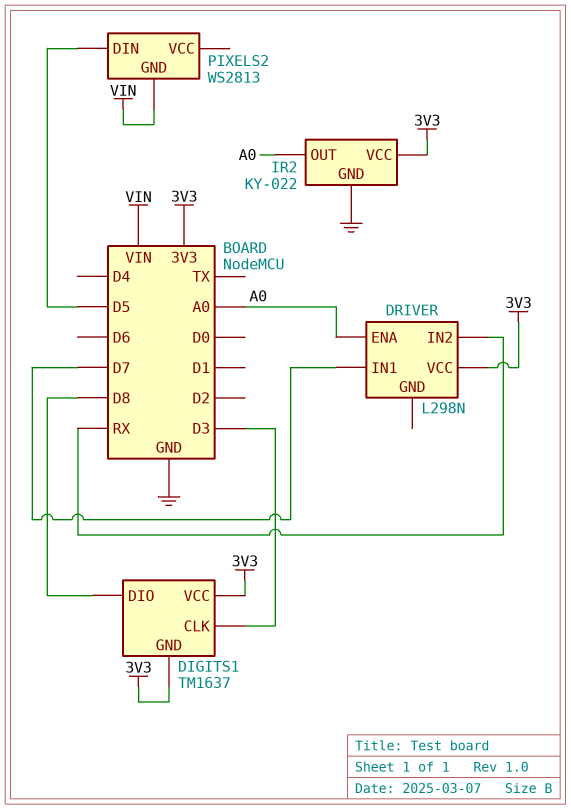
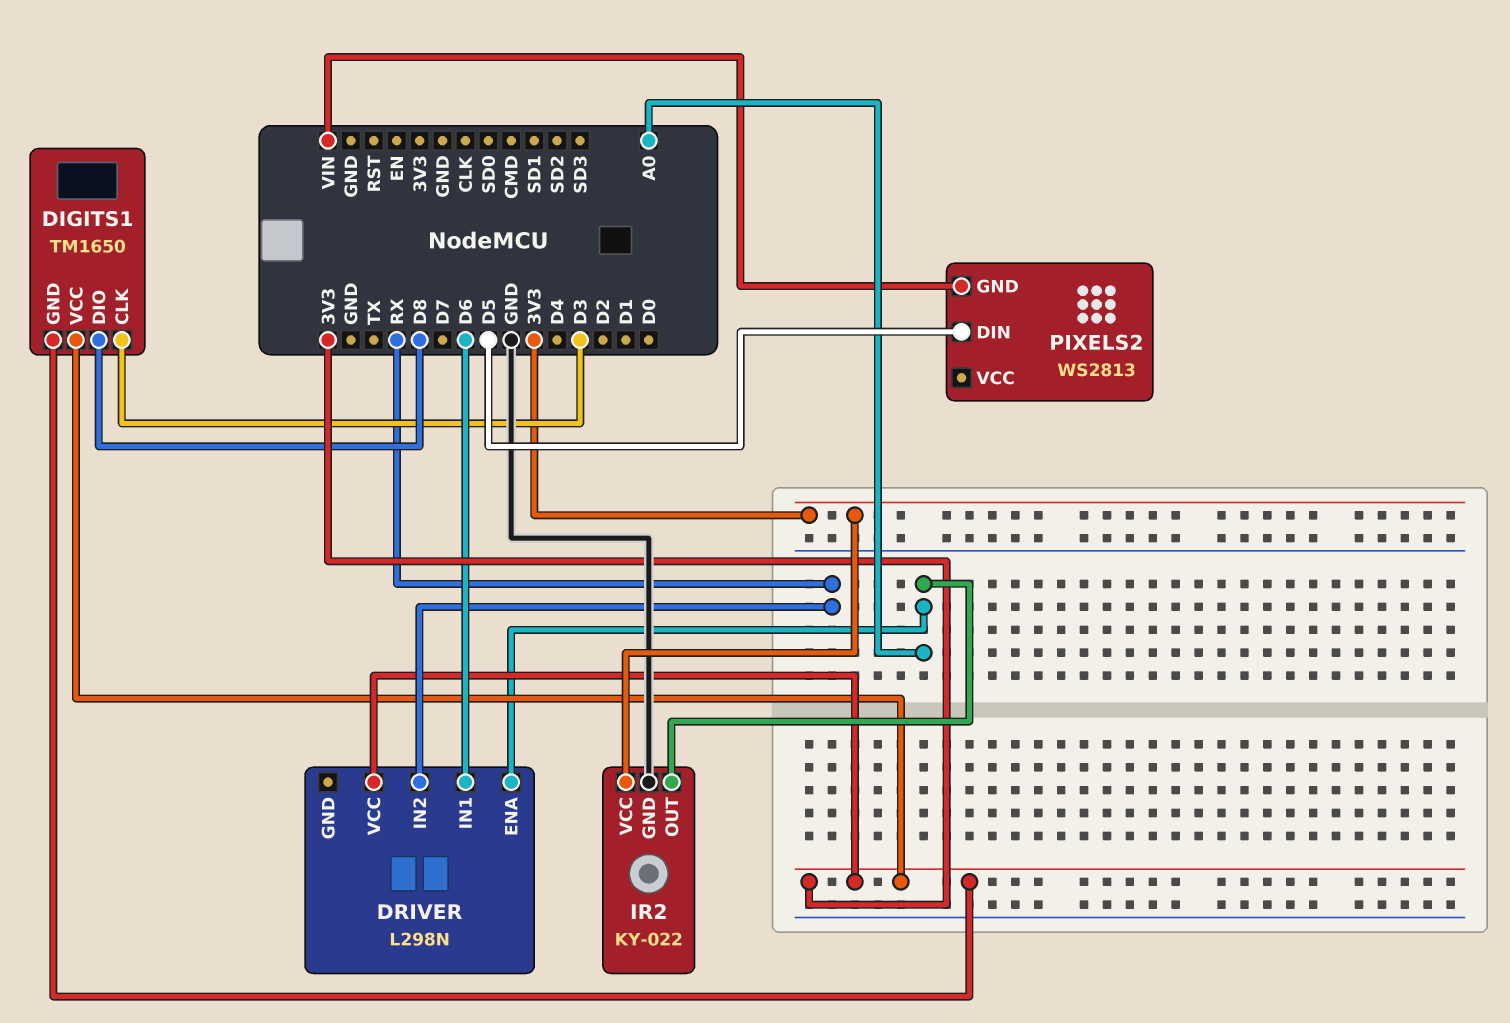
DIGITS1: TM1637 -> TM1650
DRIVER pin IN1: D7 -> D6

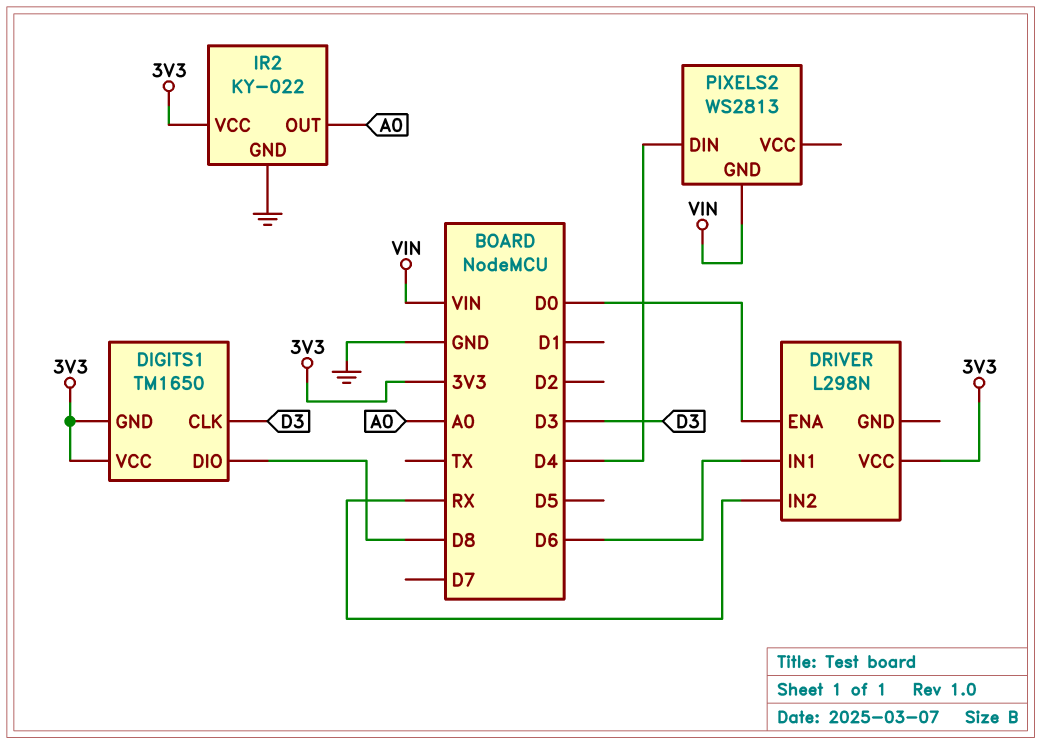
DRIVER pin ENA: A0 -> D0
PIXELS2 pin DIN: D5 -> D4

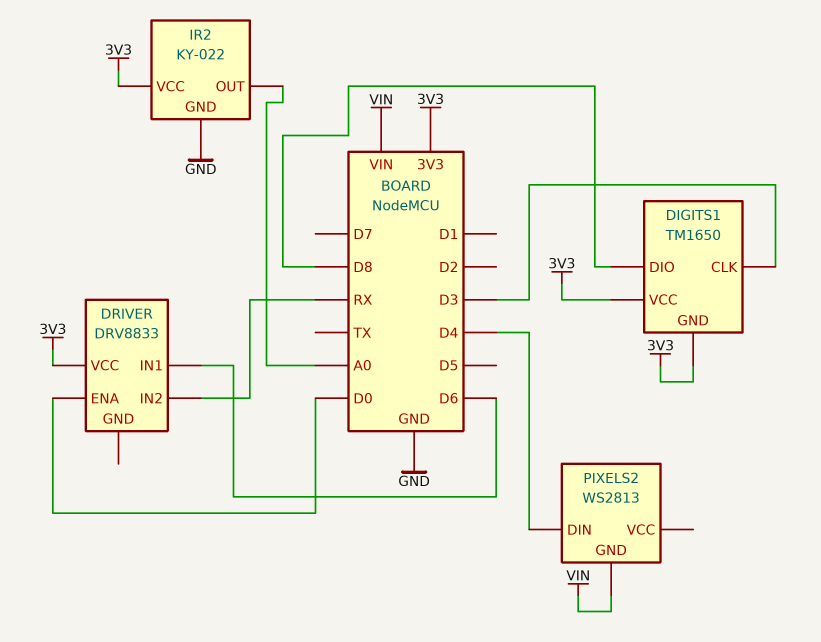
DRIVER: L298N -> DRV8833

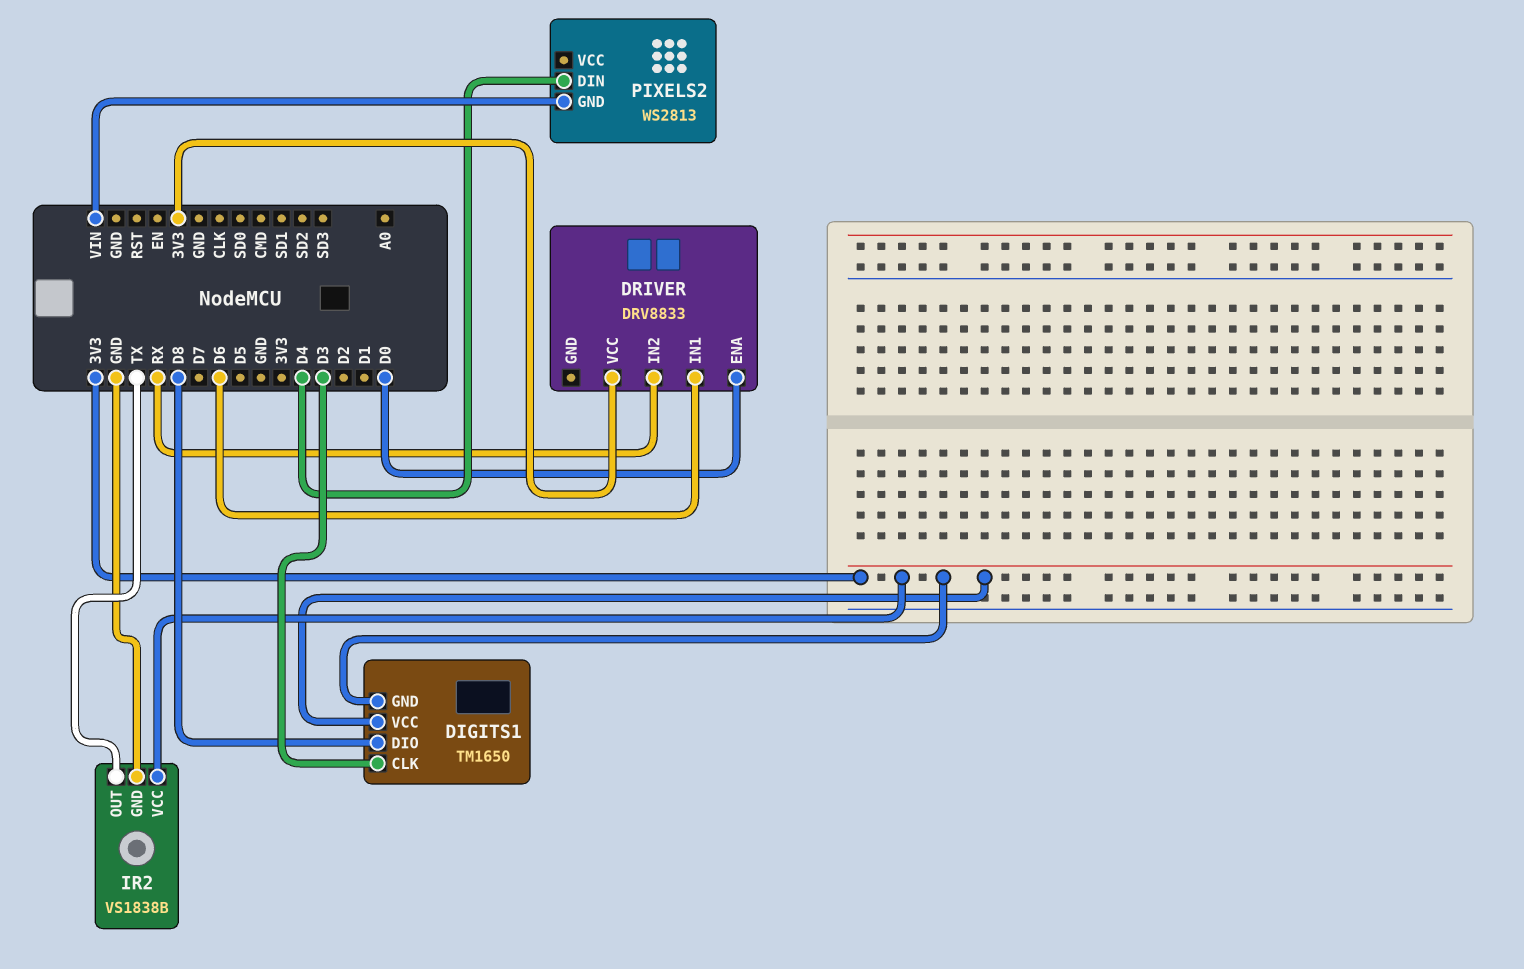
IR2: KY-022 -> VS1838B
IR2 pin OUT: A0 -> TX

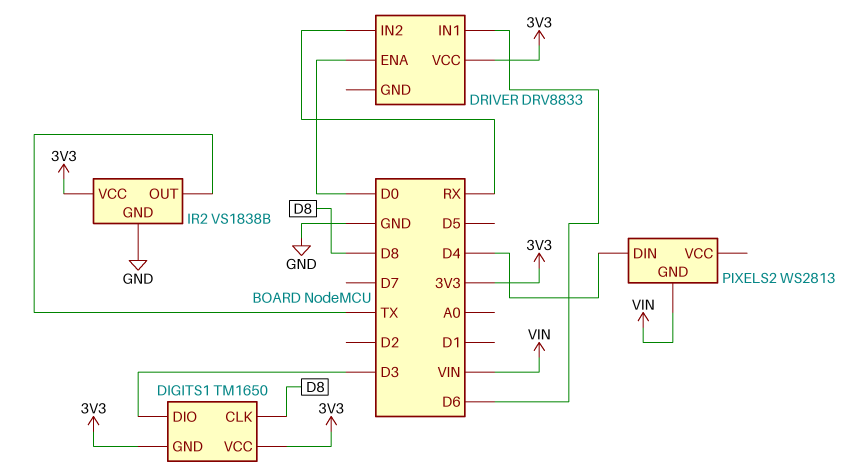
DIGITS1 pin CLK: D3 -> D8
DIGITS1 pin DIO: D8 -> D3

